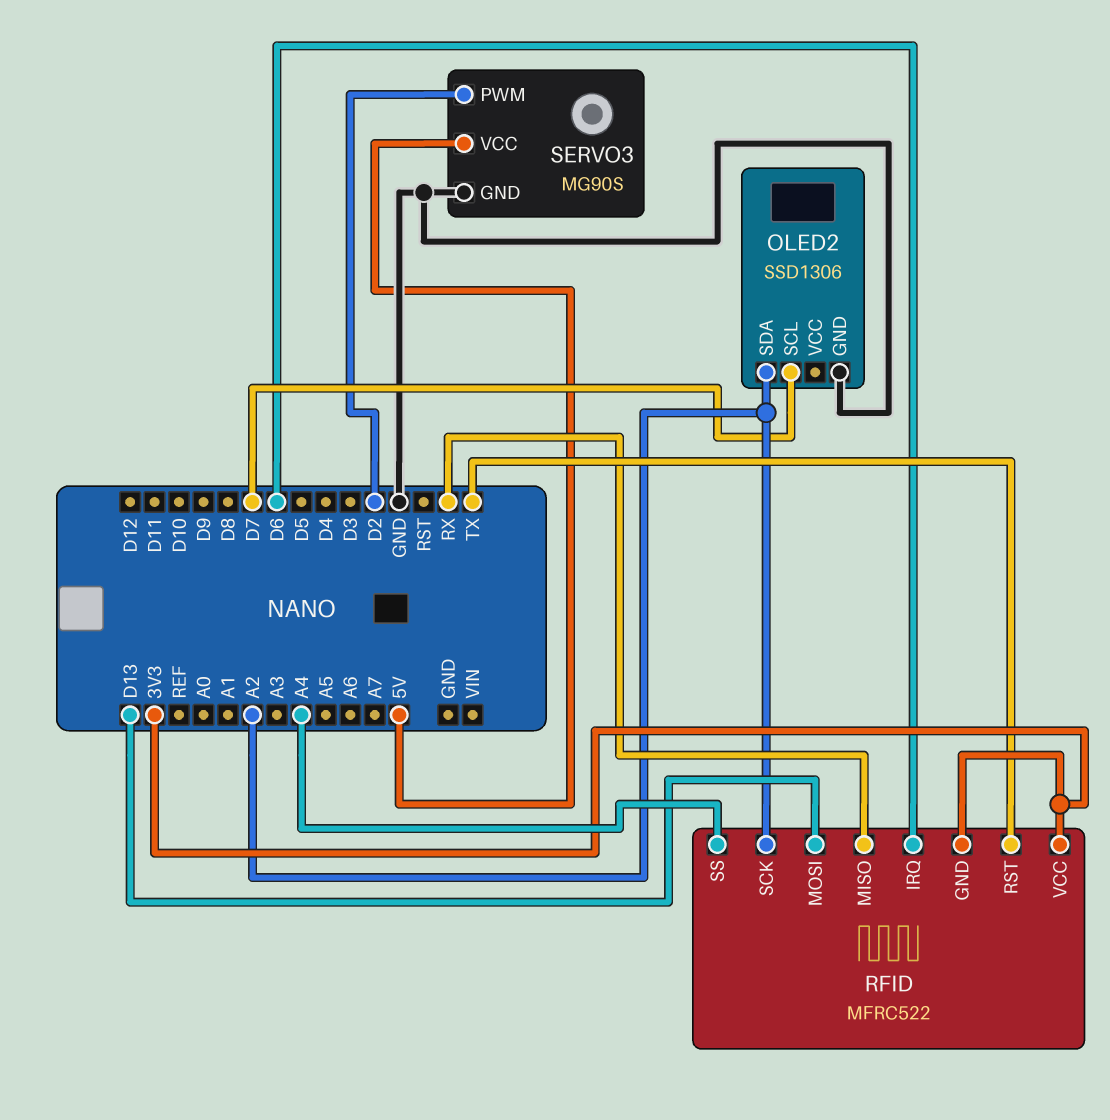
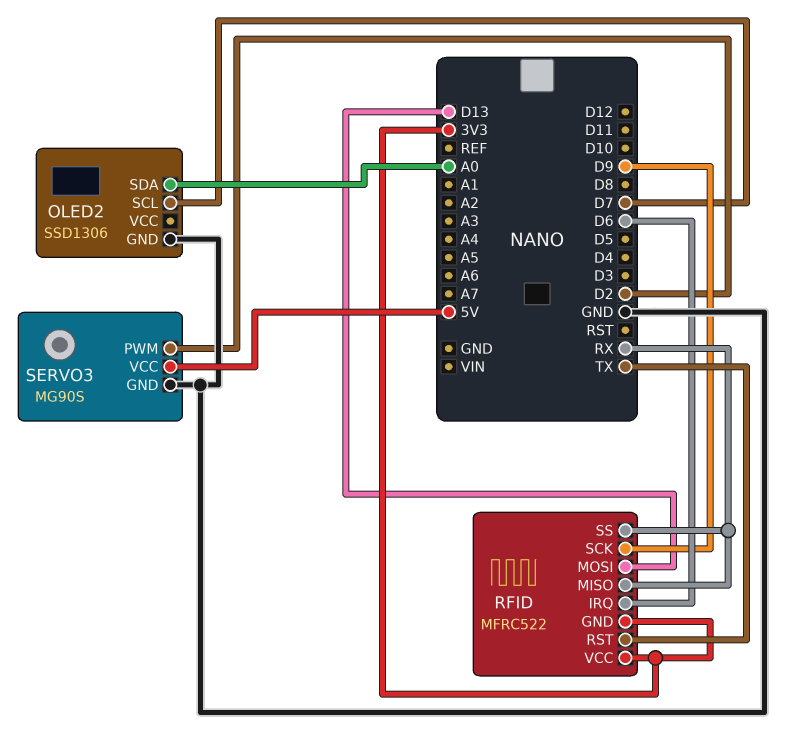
OLED2 pin SDA: A2 -> A0
RFID pin SCK: A2 -> D9
RFID pin SS: A4 -> RX

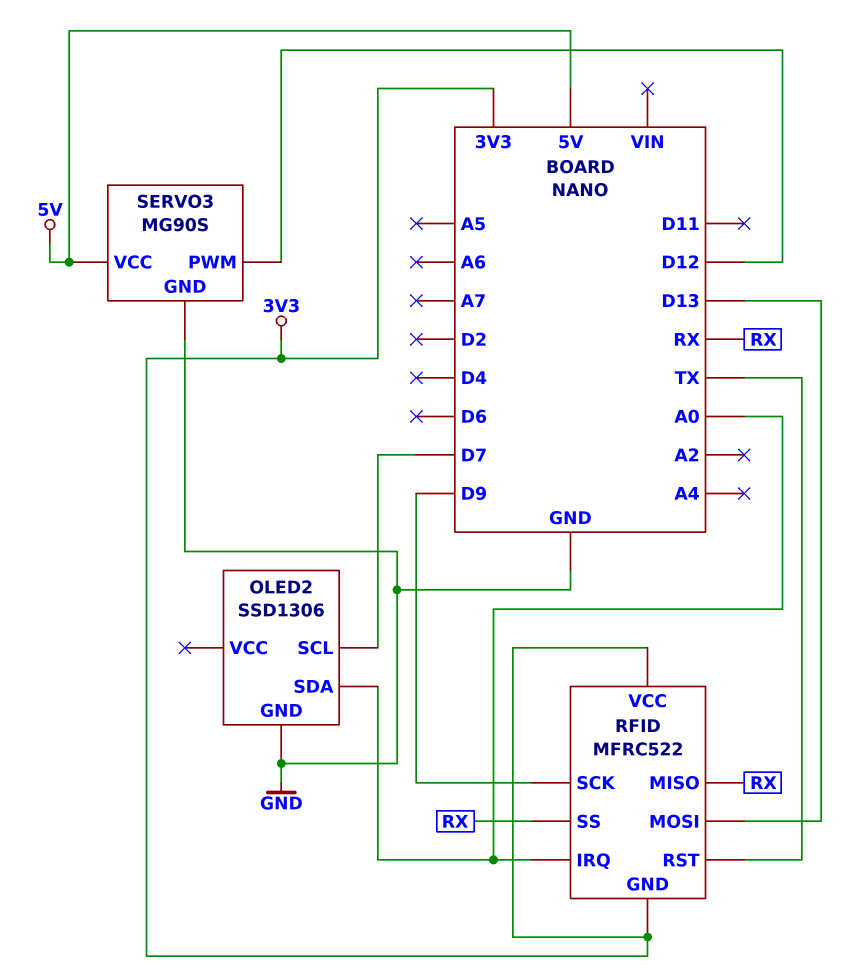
RFID pin IRQ: D6 -> A0
SERVO3 pin PWM: D2 -> D12

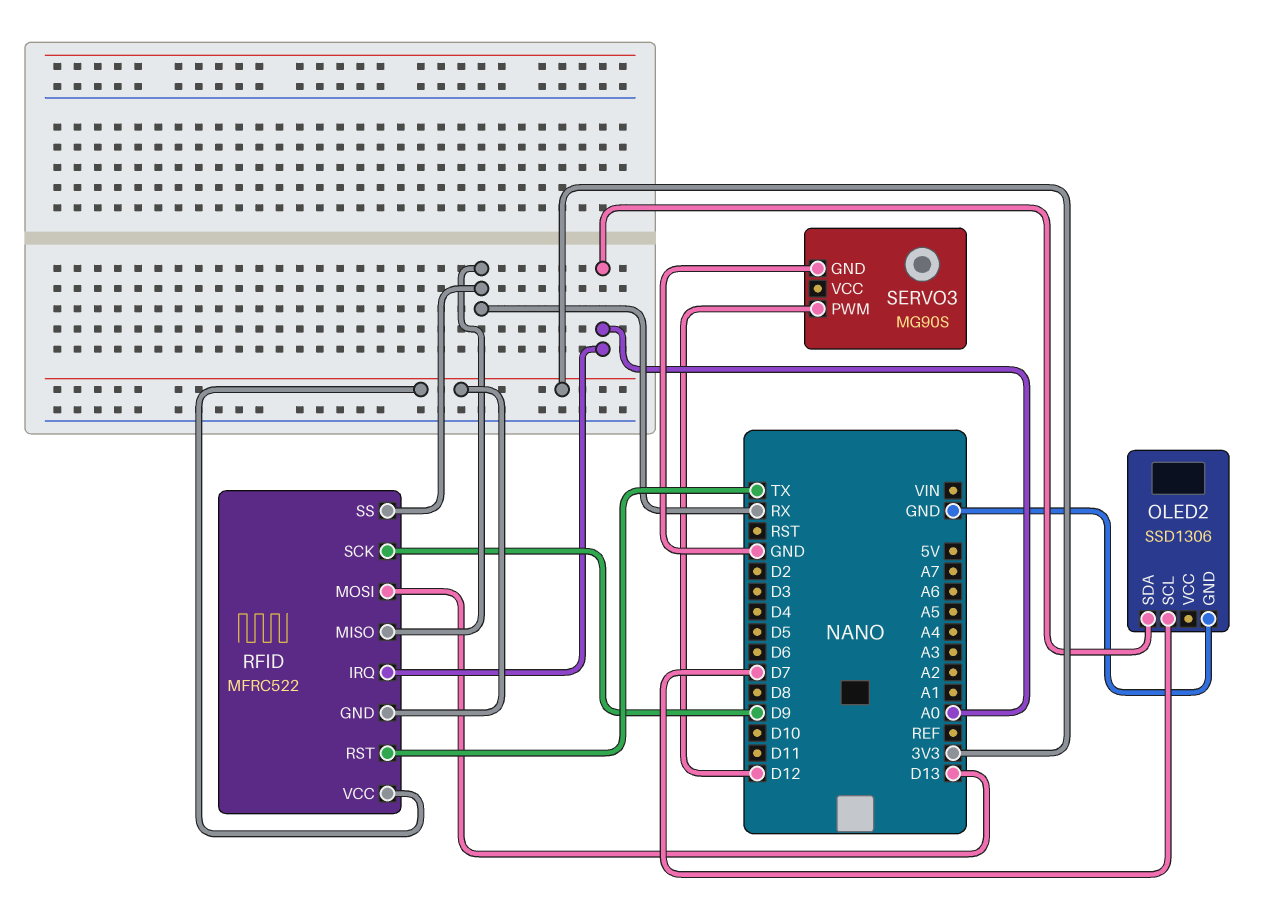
SERVO3 pin VCC: 5V -> none

